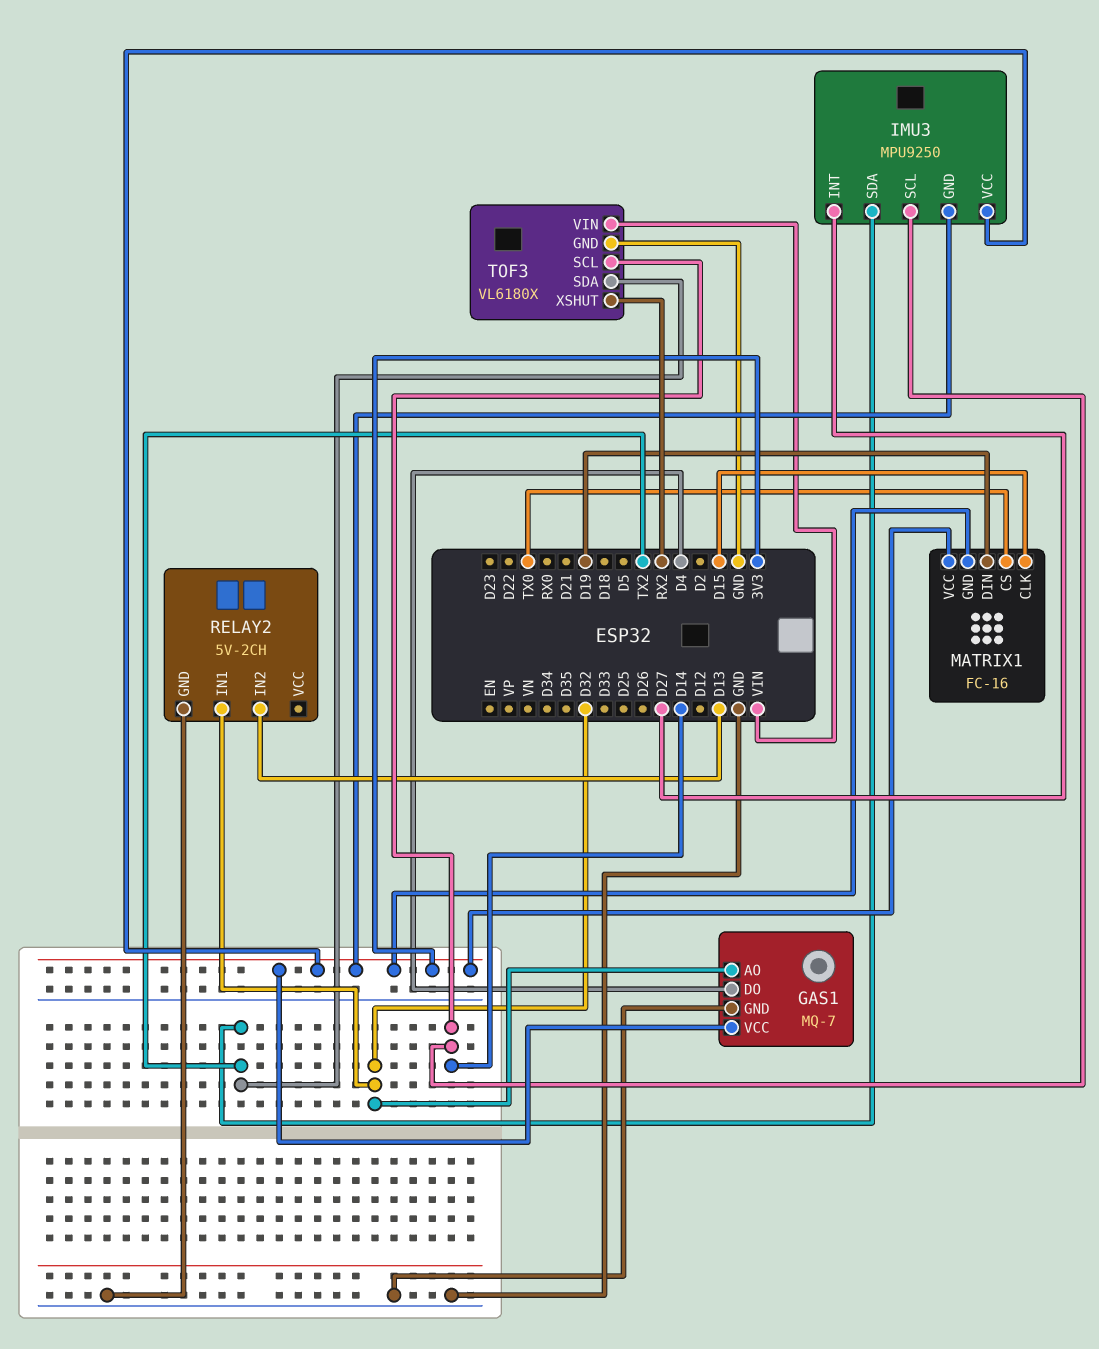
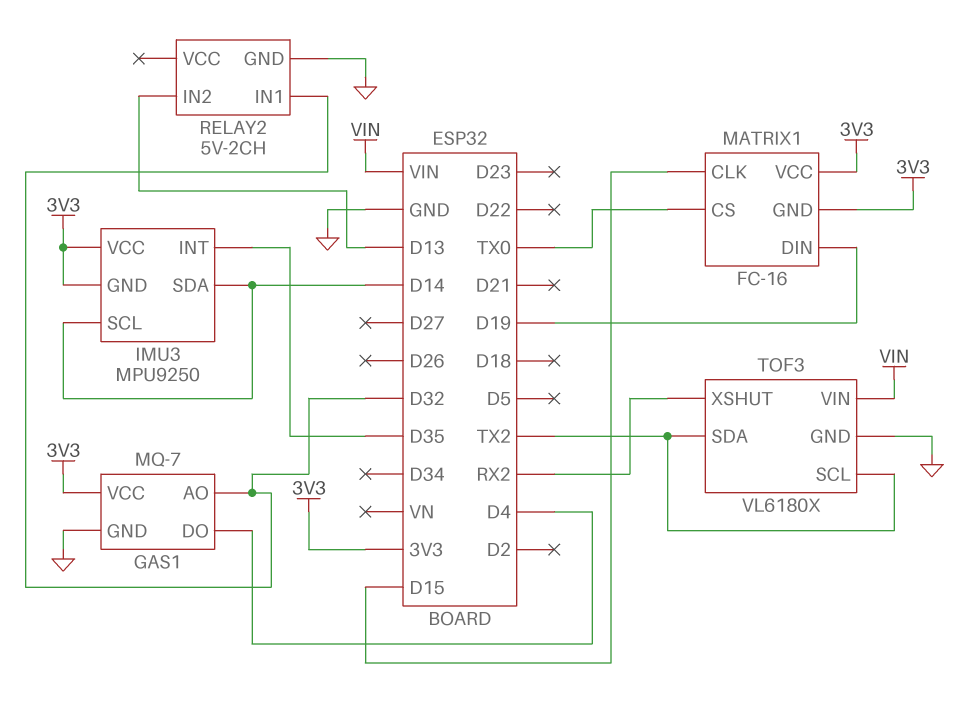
IMU3 pin INT: D27 -> D35
IMU3 pin SDA: TX2 -> D14
TOF3 pin SCL: D14 -> TX2

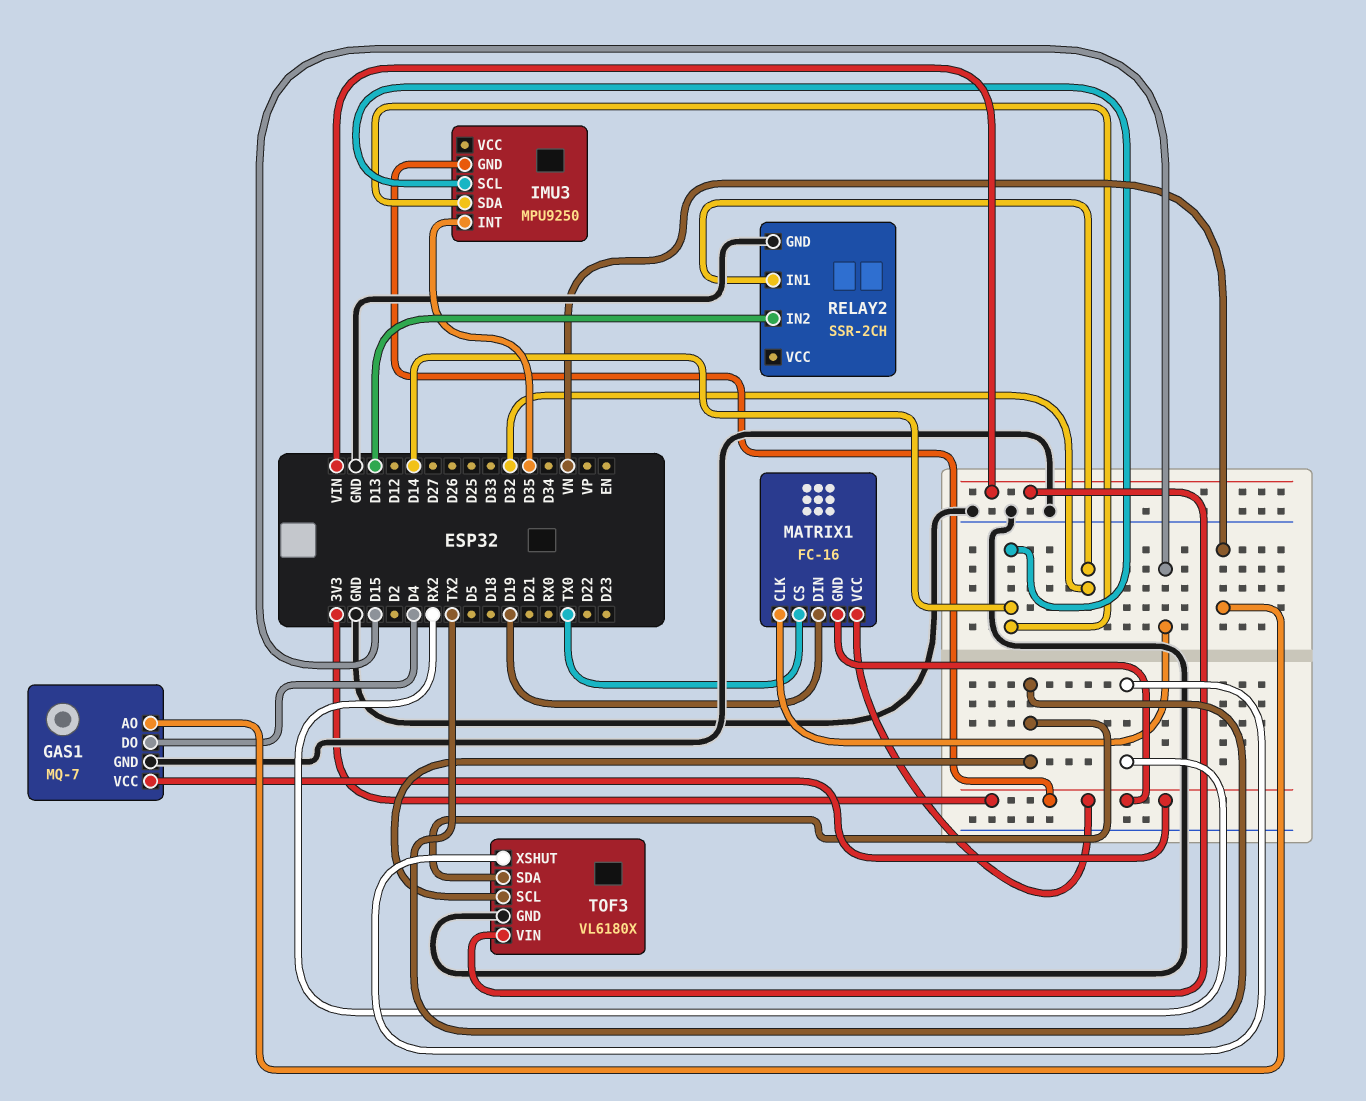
GAS1 pin AO: D32 -> VN
IMU3 pin VCC: 3V3 -> none
RELAY2: 5V-2CH -> SSR-2CH

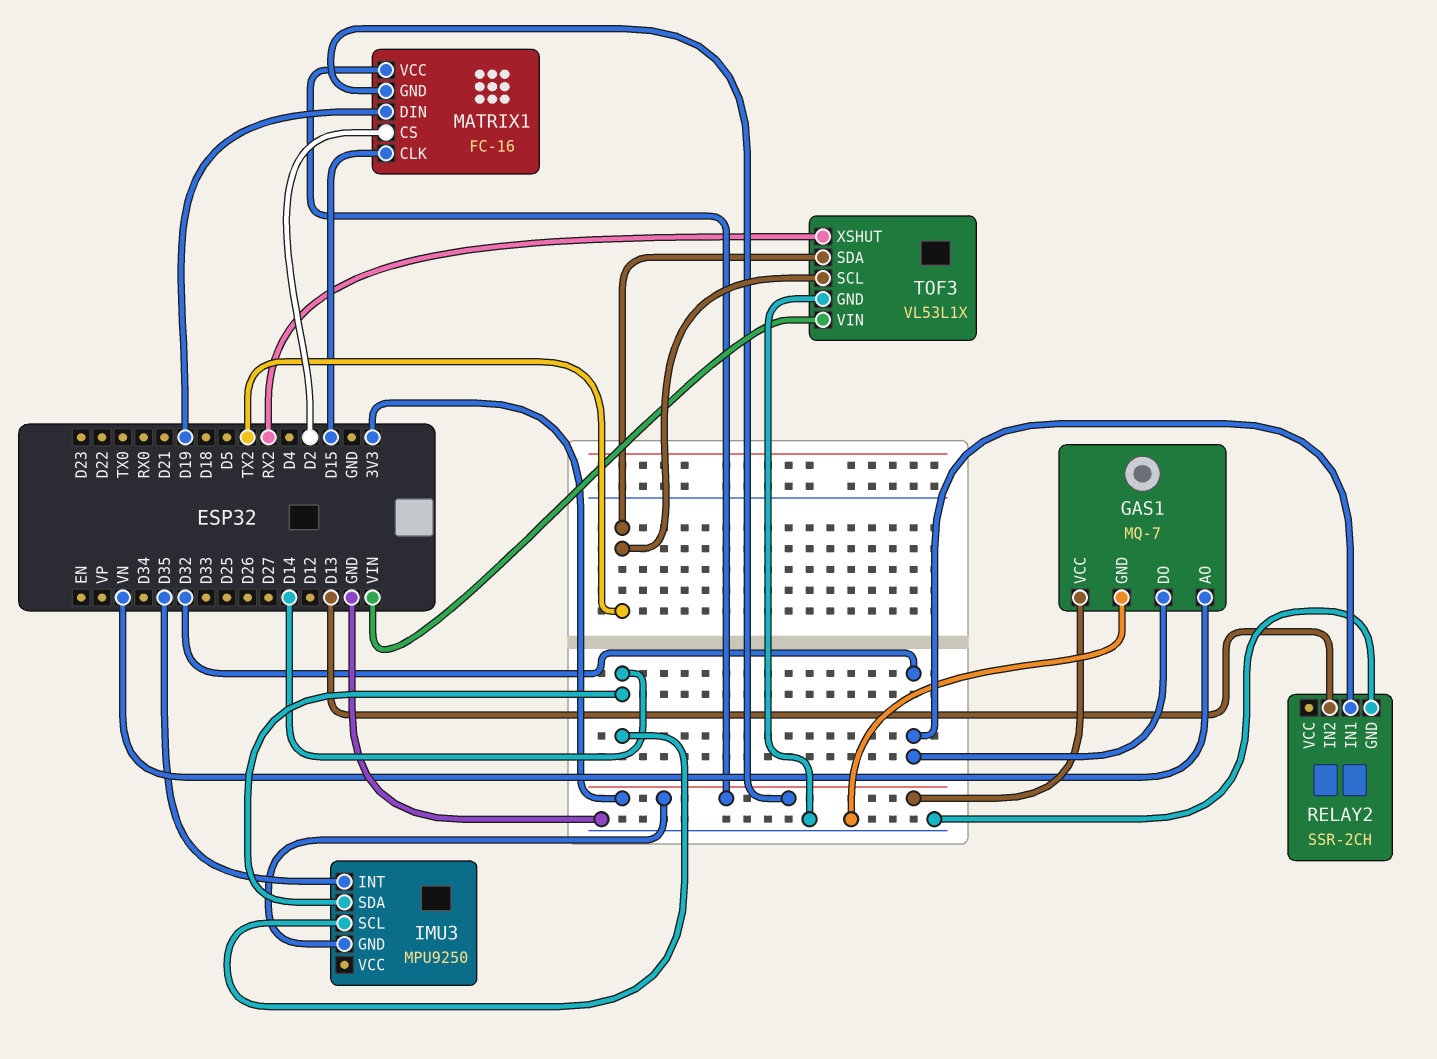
GAS1 pin DO: D4 -> D32
MATRIX1 pin CS: TX0 -> D2
TOF3: VL6180X -> VL53L1X

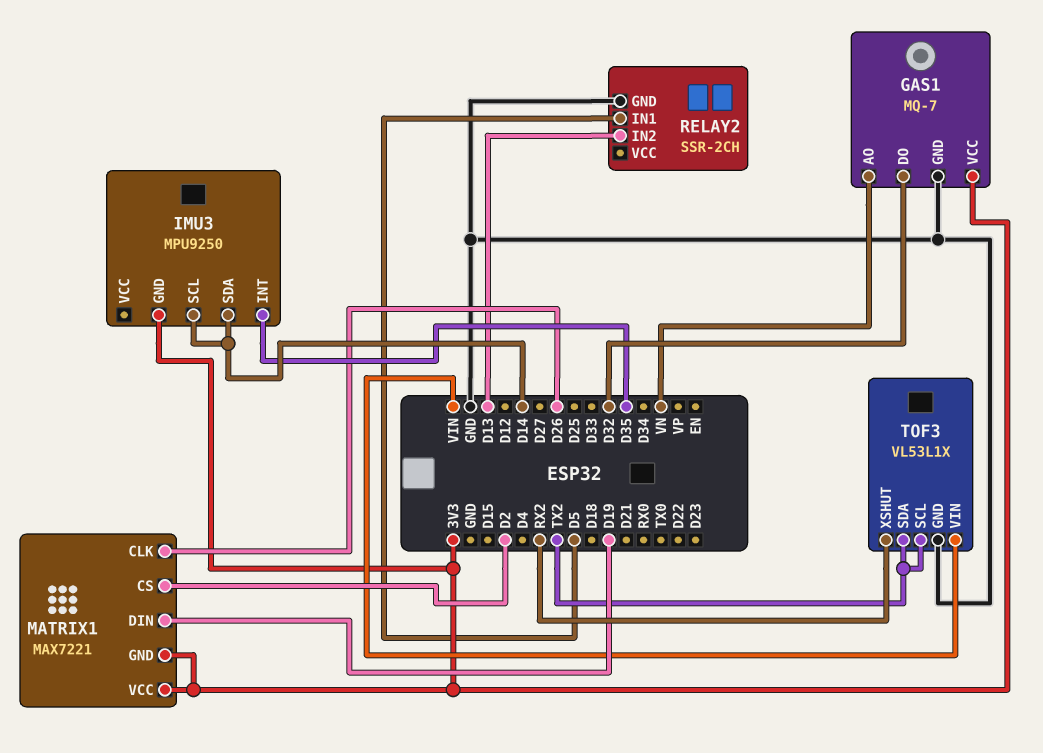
MATRIX1: FC-16 -> MAX7221
MATRIX1 pin CLK: D15 -> D26
RELAY2 pin IN1: D32 -> D5

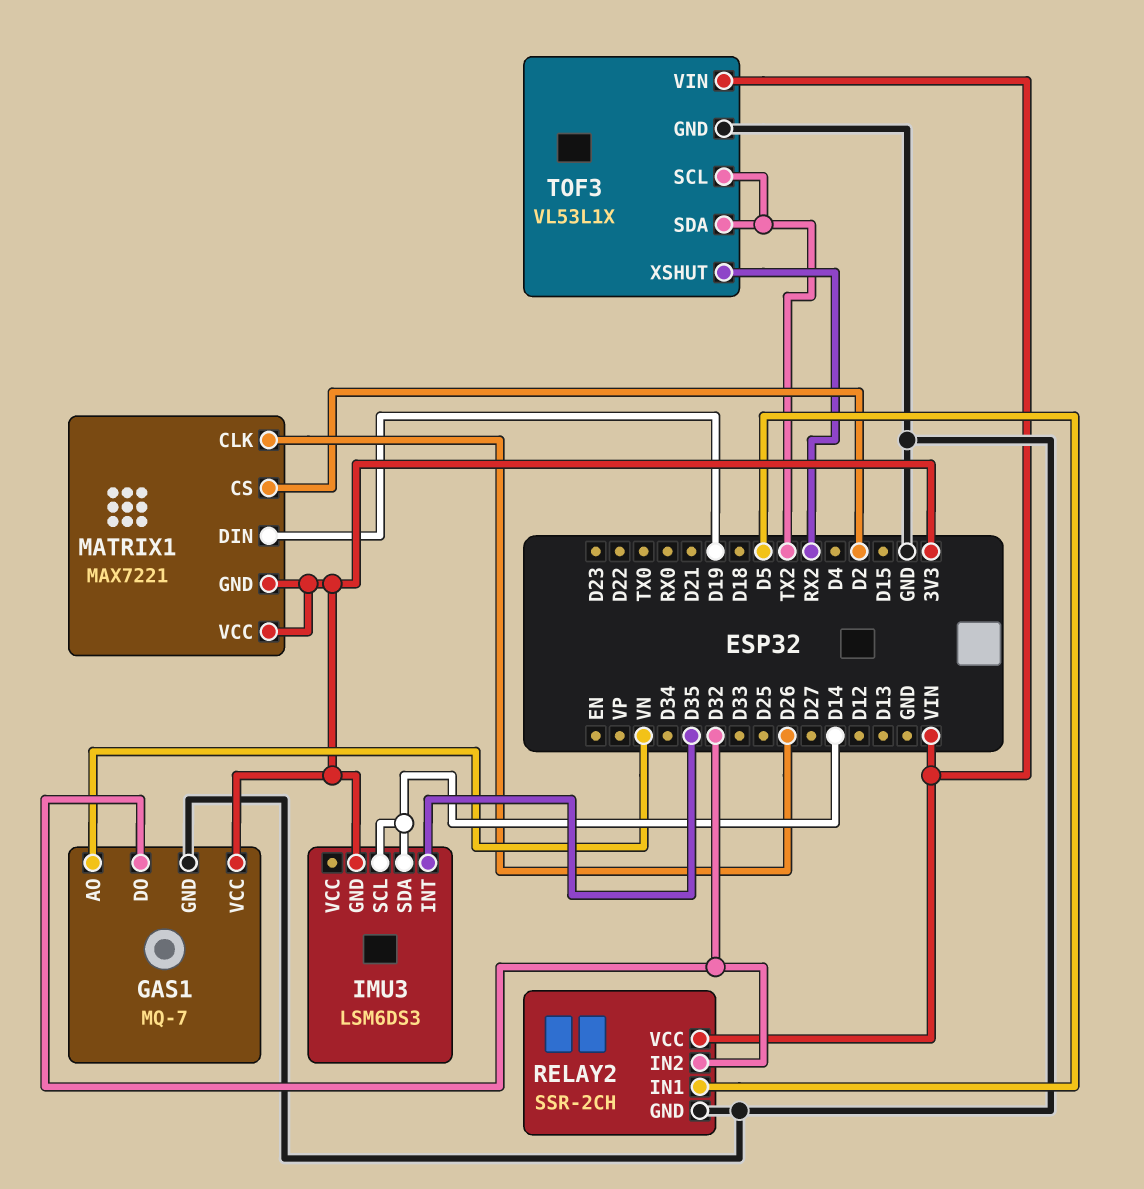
IMU3: MPU9250 -> LSM6DS3
RELAY2 pin IN2: D13 -> D32
RELAY2 pin VCC: none -> VIN

